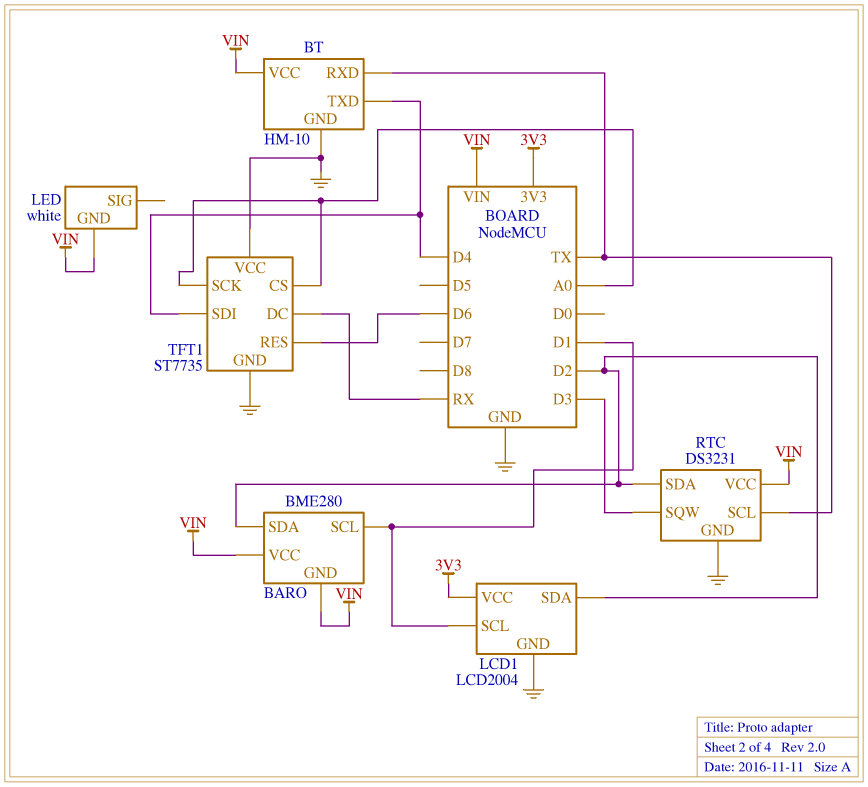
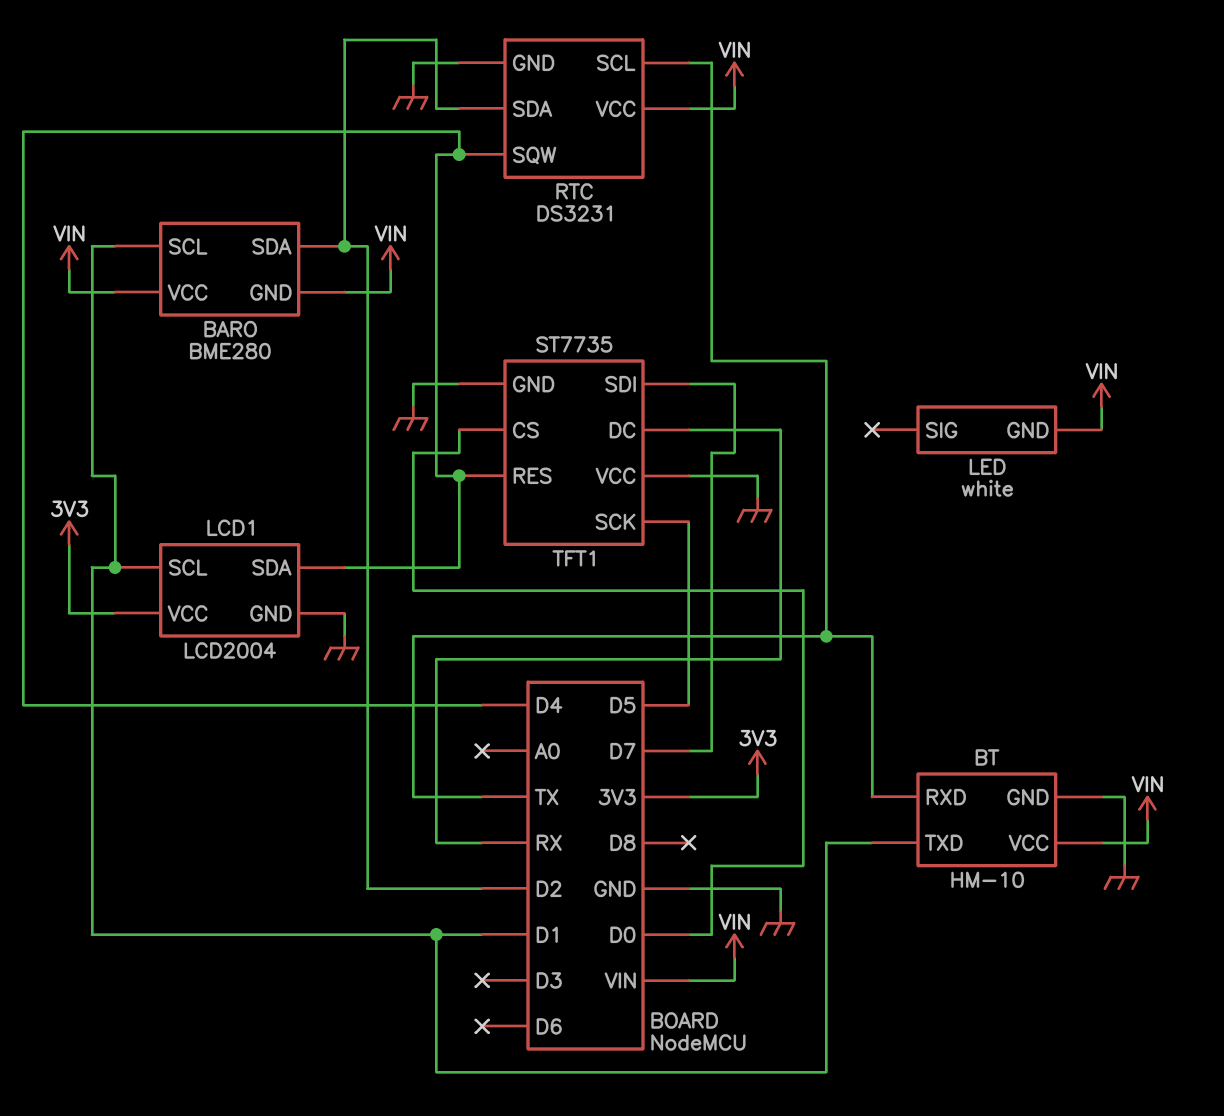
BT pin TXD: D4 -> D1
LCD1 pin SDA: D2 -> D4
RTC pin SQW: D3 -> D4
TFT1 pin CS: A0 -> D0
TFT1 pin RES: D6 -> D4
TFT1 pin SCK: A0 -> D5
TFT1 pin SDI: D4 -> D7

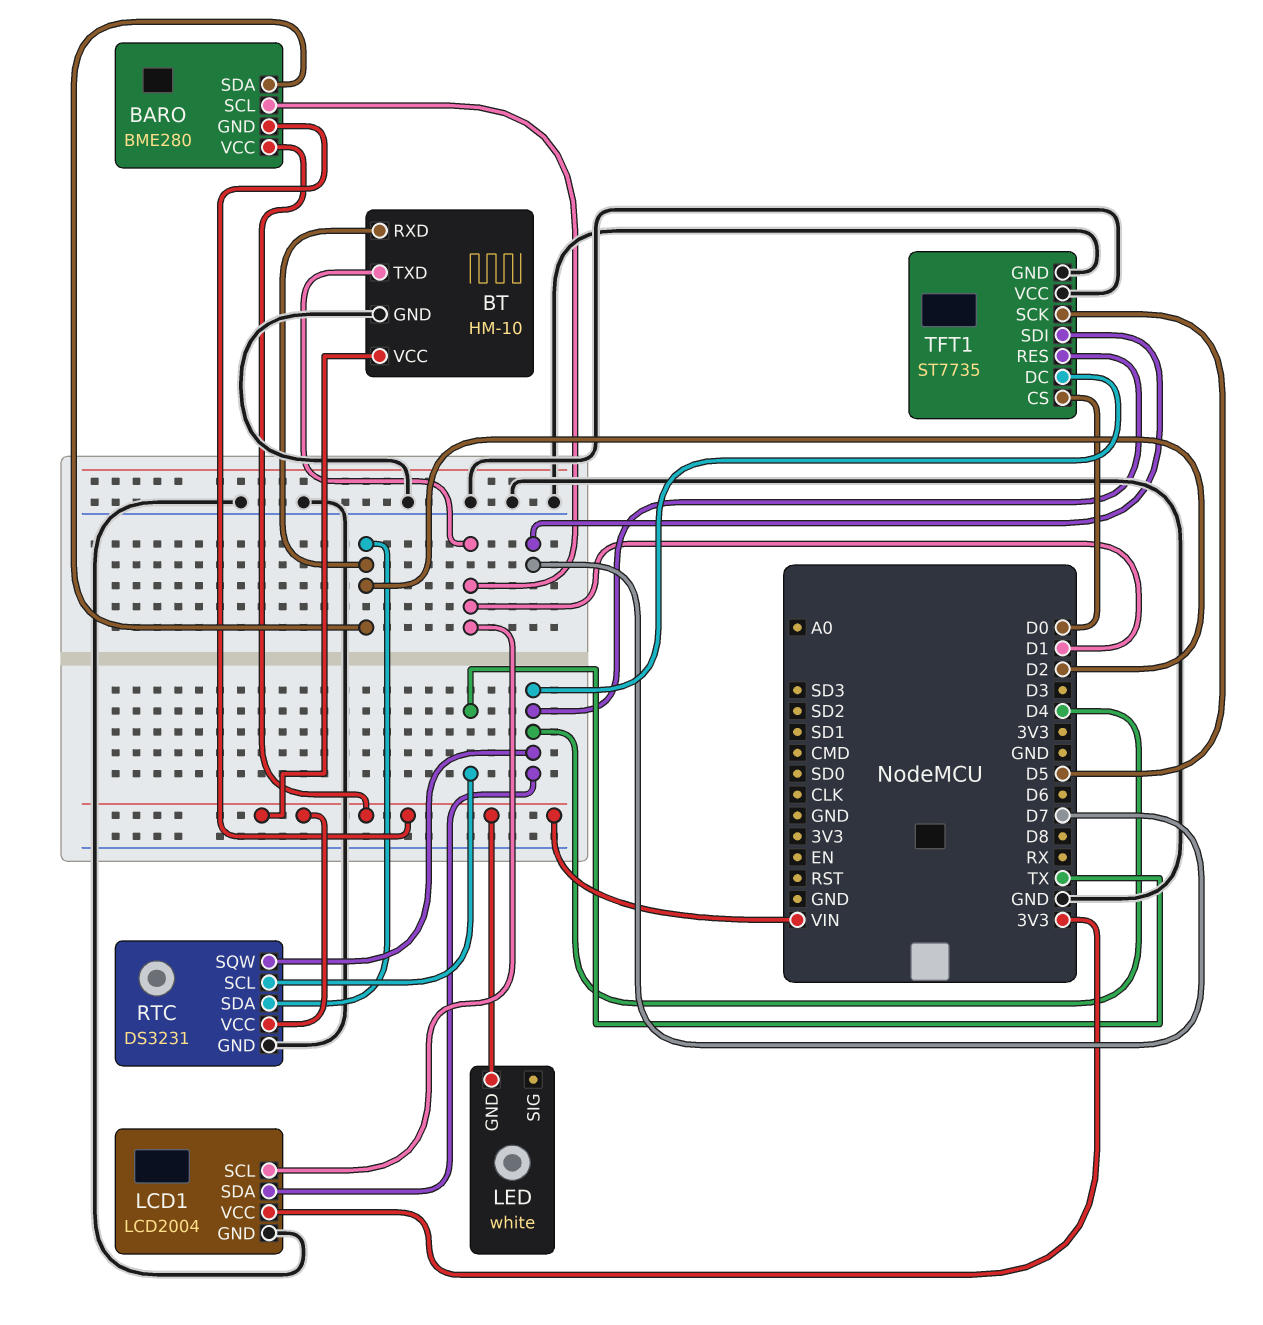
BT pin RXD: TX -> D2
TFT1 pin DC: RX -> D4

